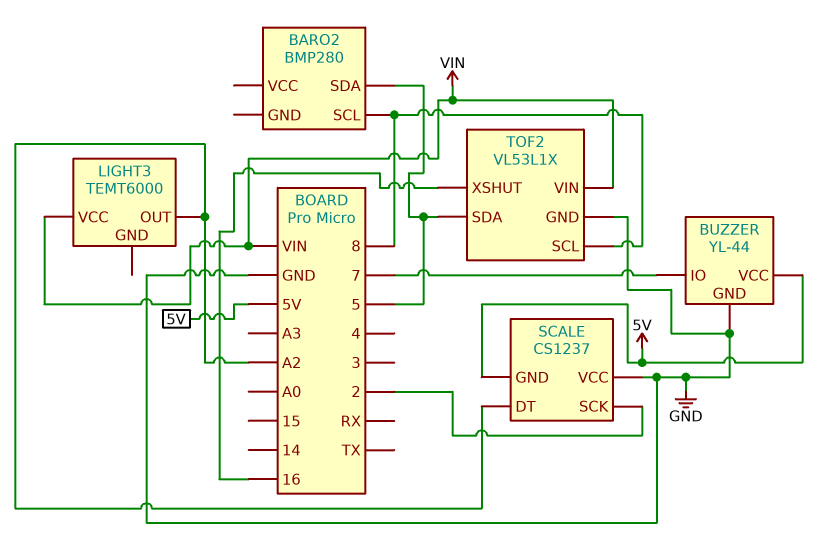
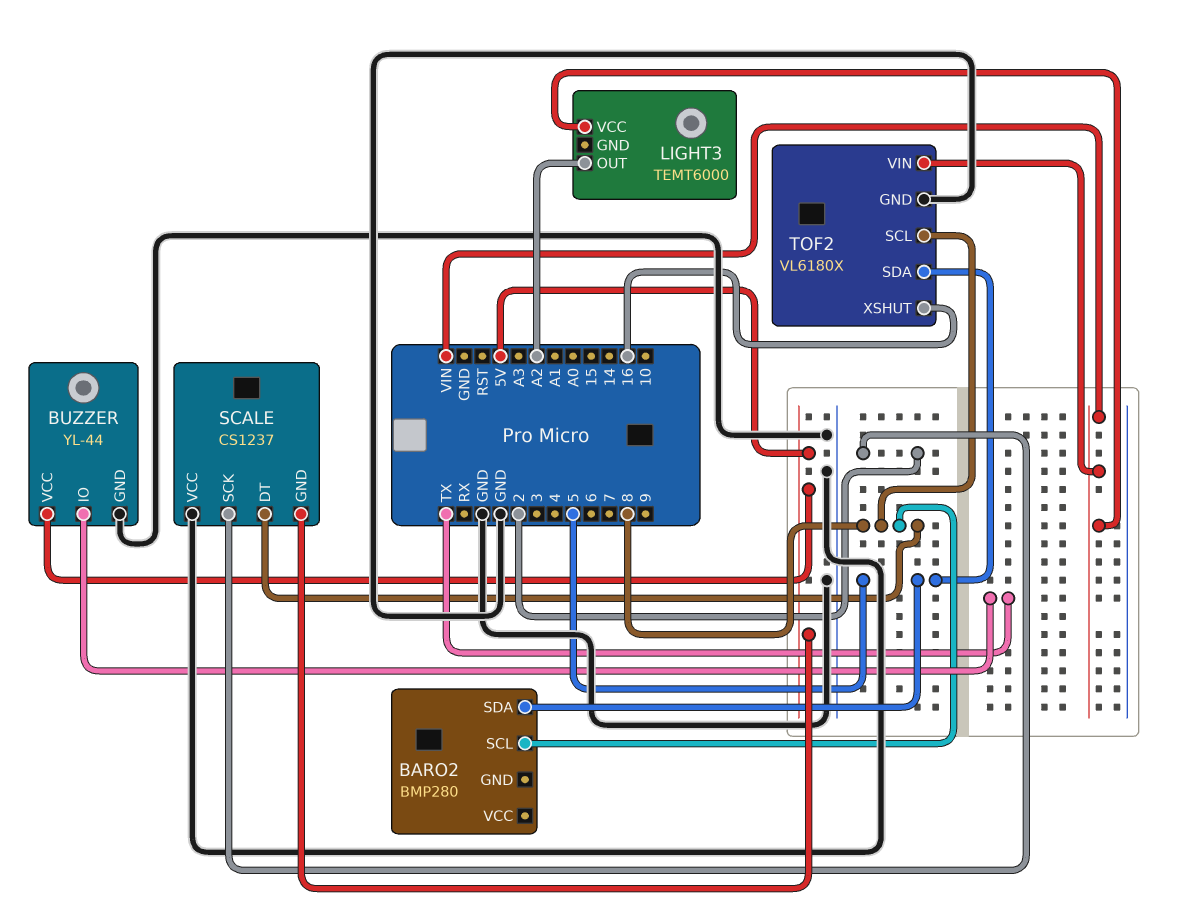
BUZZER pin IO: 7 -> TX
SCALE pin DT: A2 -> 8
TOF2: VL53L1X -> VL6180X

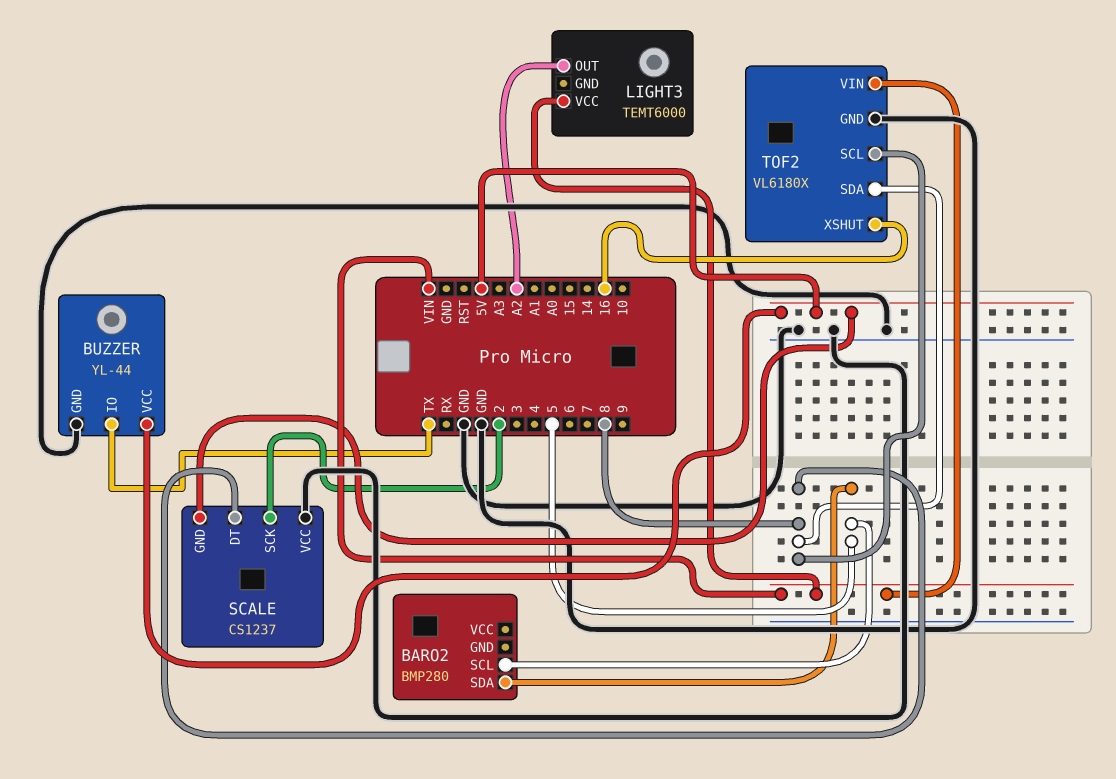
BARO2 pin SCL: 8 -> 5
TOF2 pin SDA: 5 -> 8

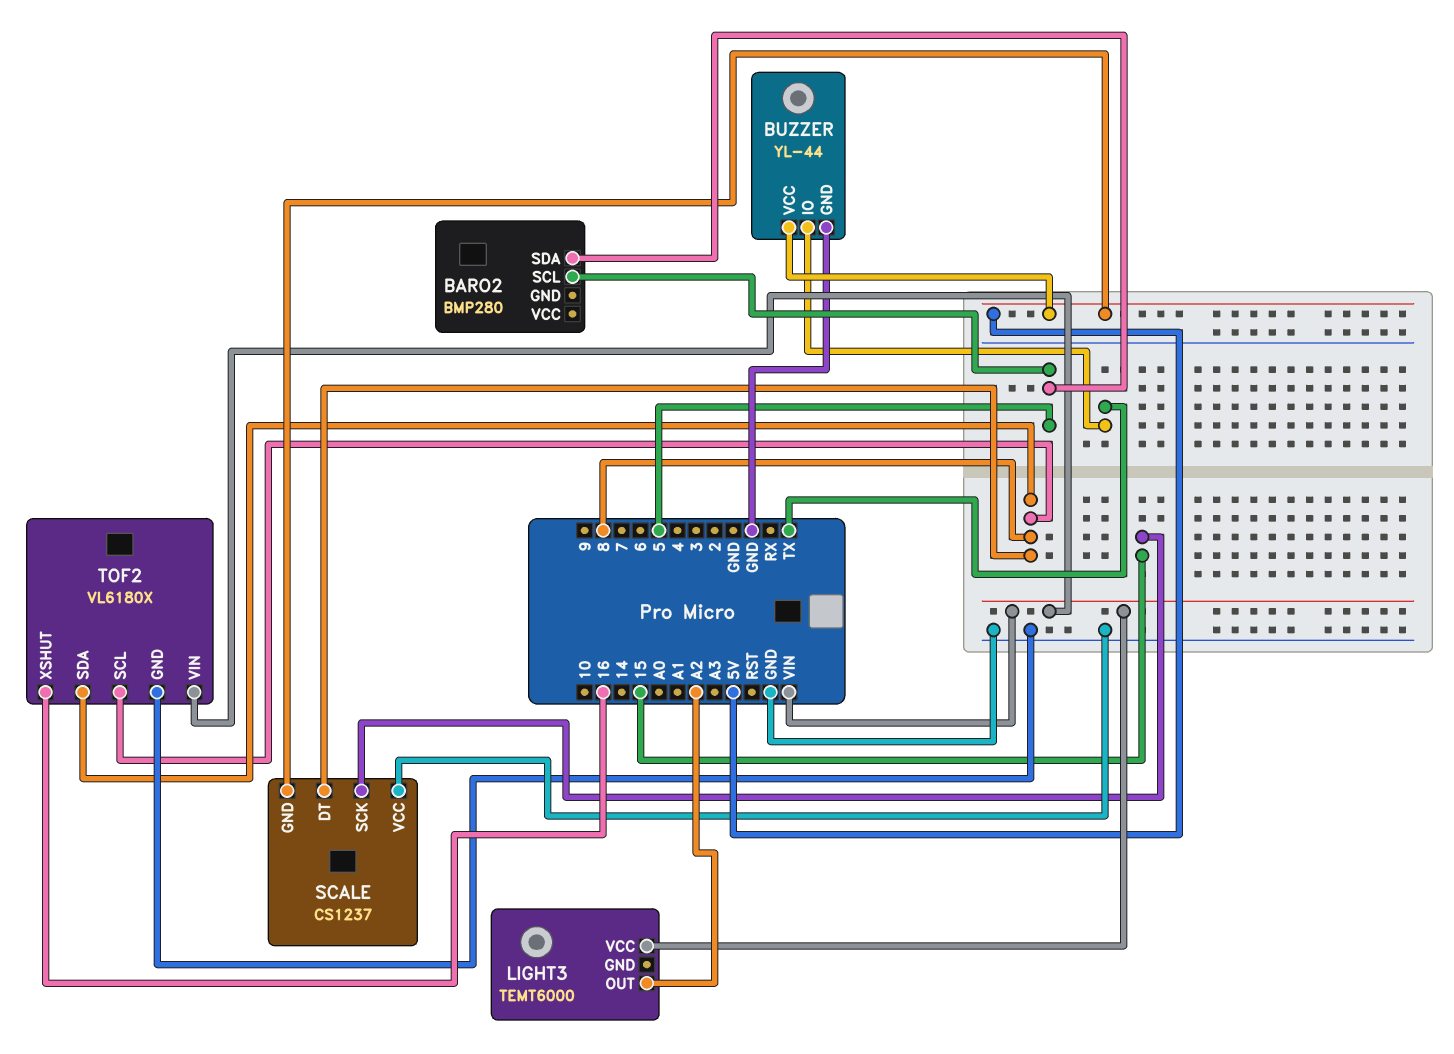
SCALE pin SCK: 2 -> 15

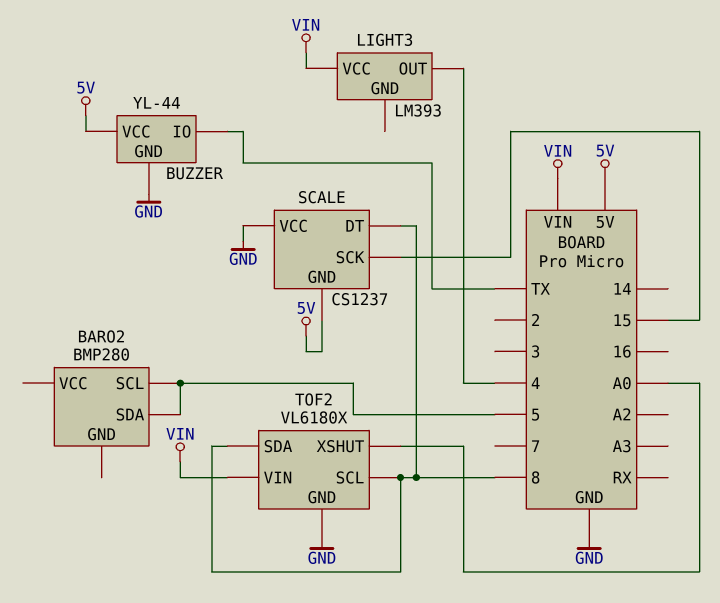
LIGHT3: TEMT6000 -> LM393
LIGHT3 pin OUT: A2 -> 4
TOF2 pin XSHUT: 16 -> A0

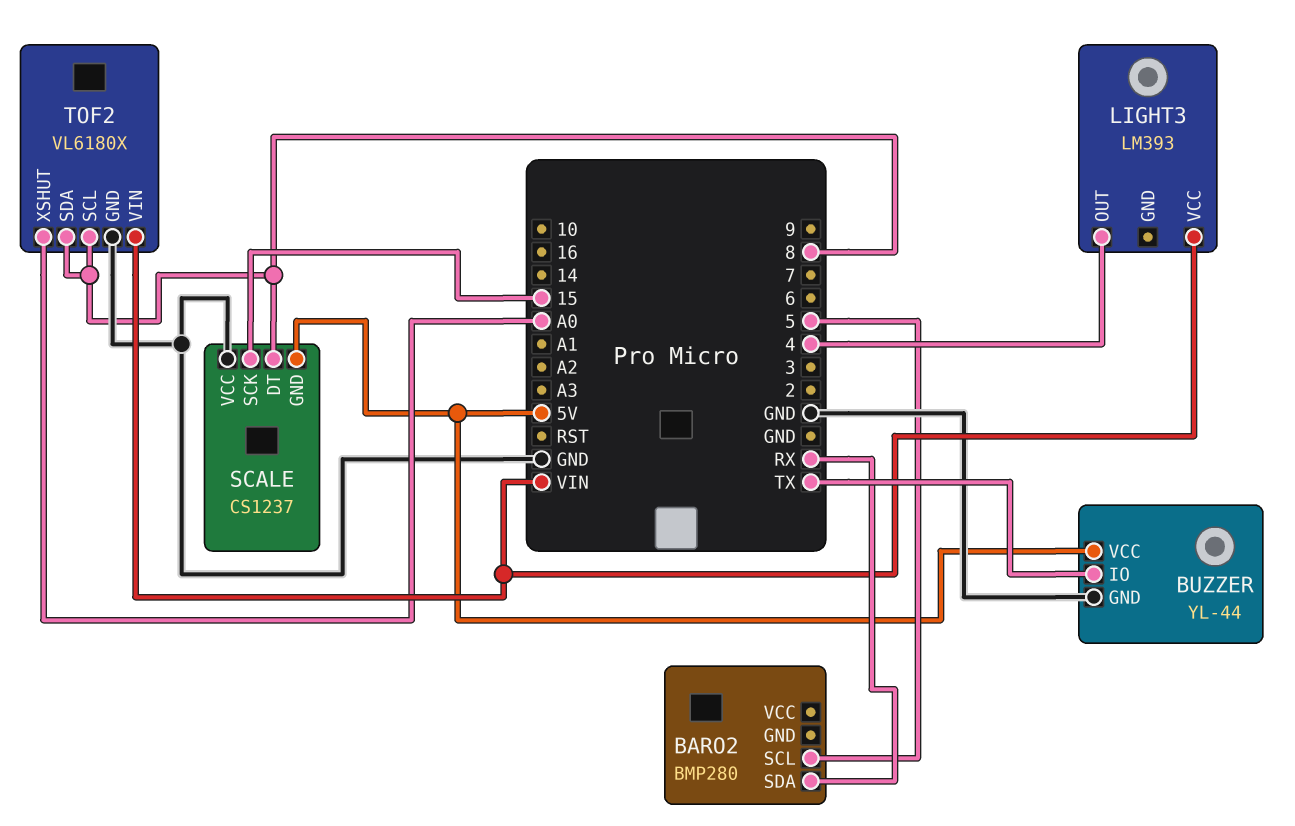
BARO2 pin SDA: 5 -> RX

